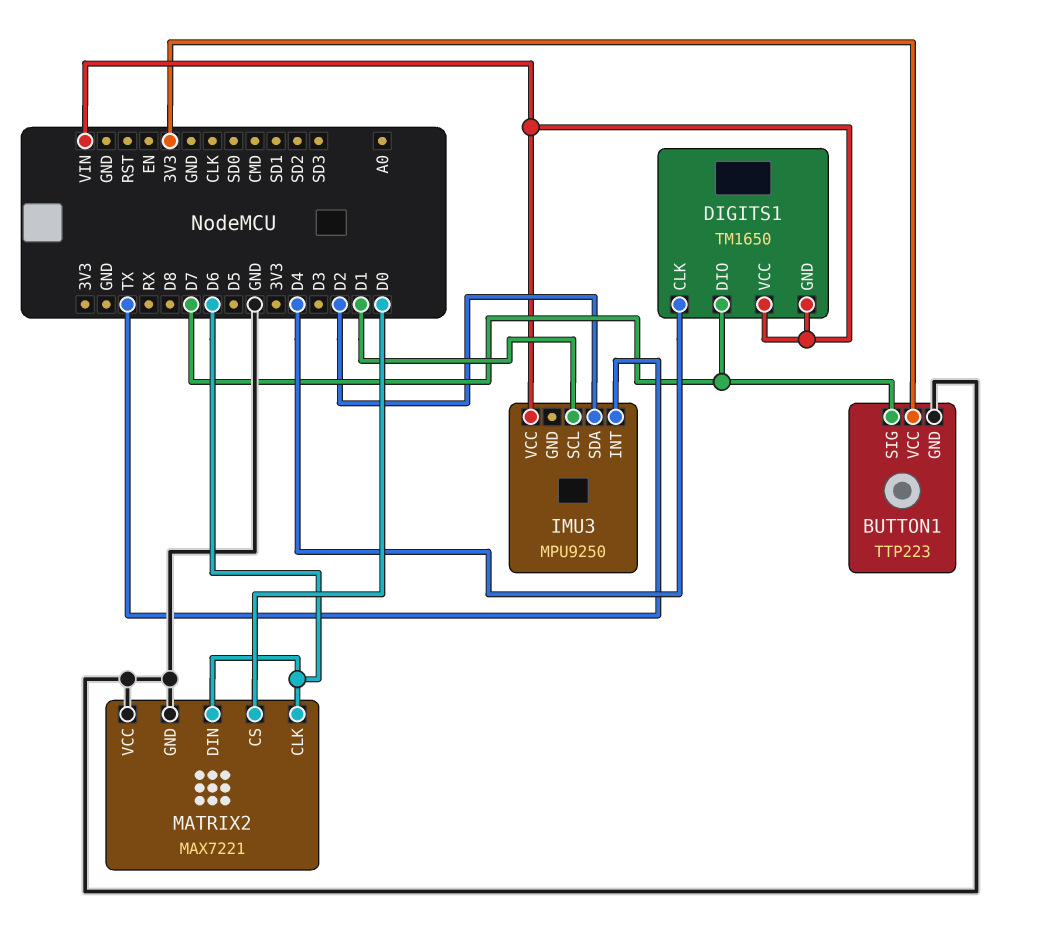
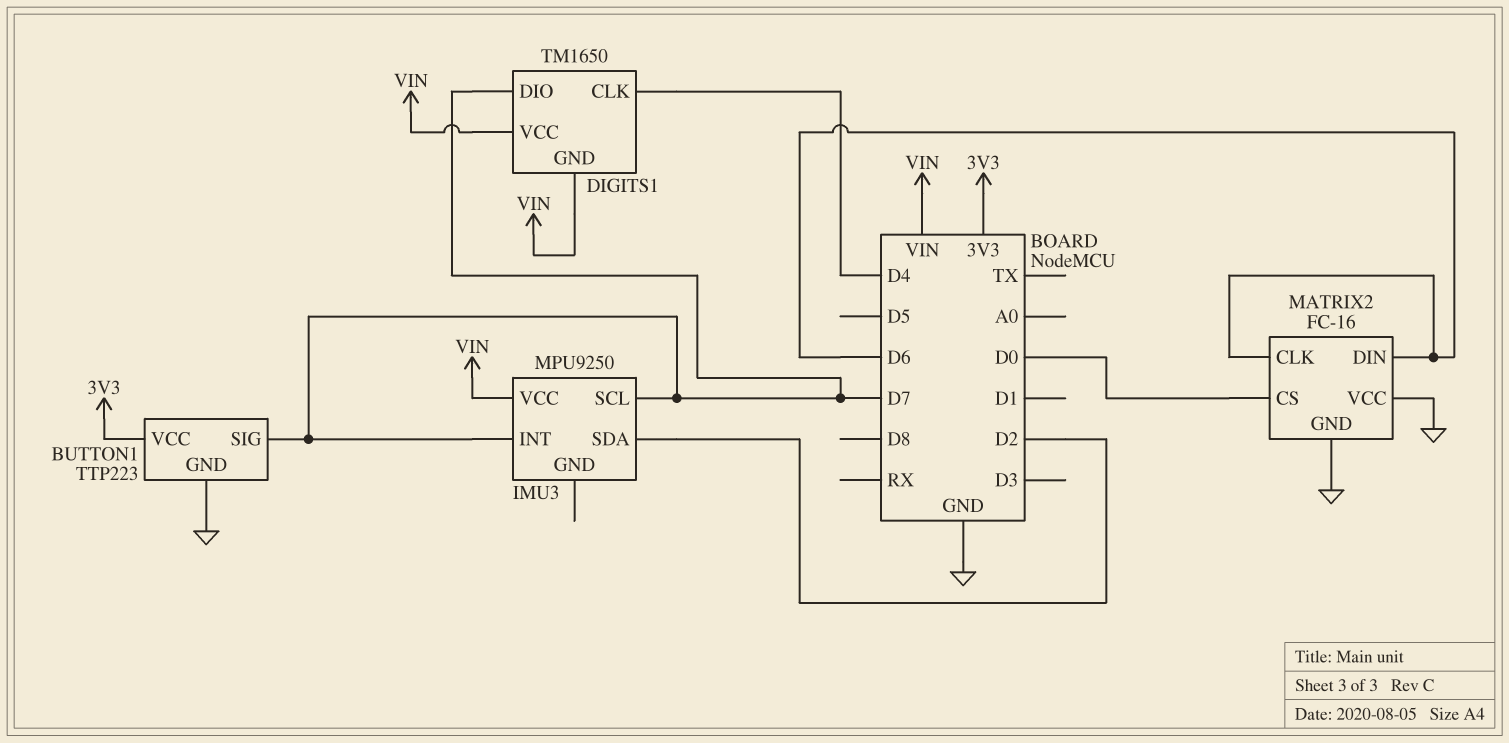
IMU3 pin INT: TX -> D7
IMU3 pin SCL: D1 -> D7
MATRIX2: MAX7221 -> FC-16

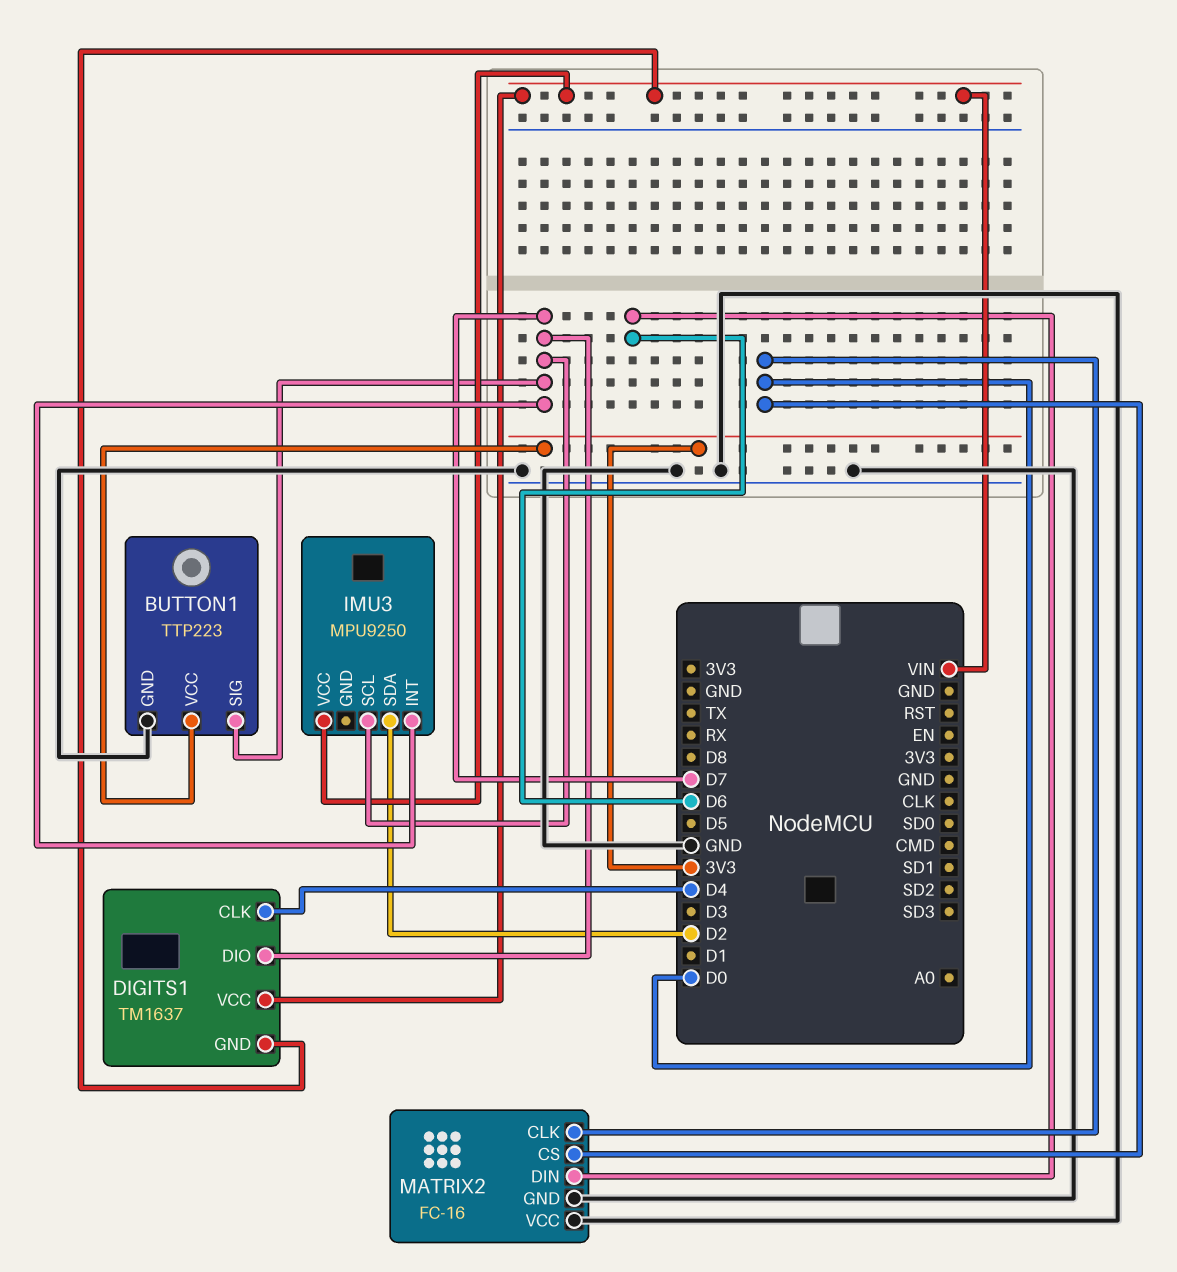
DIGITS1: TM1650 -> TM1637
MATRIX2 pin CLK: D6 -> D0

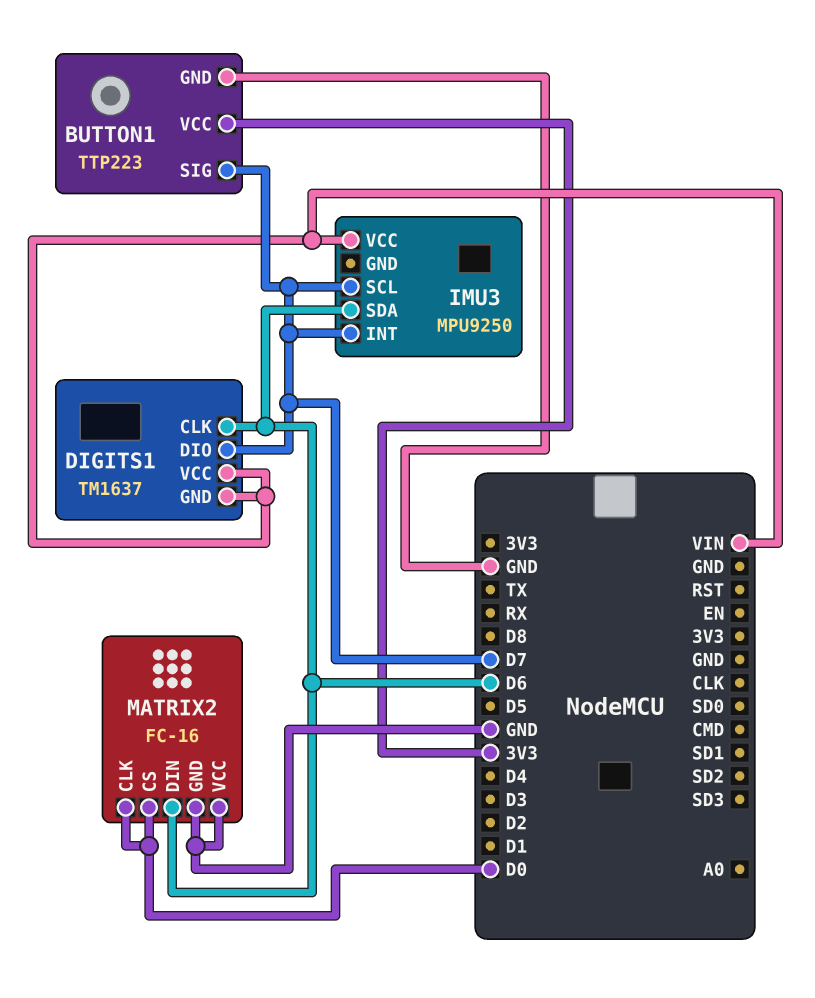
DIGITS1 pin CLK: D4 -> D6
IMU3 pin SDA: D2 -> D6

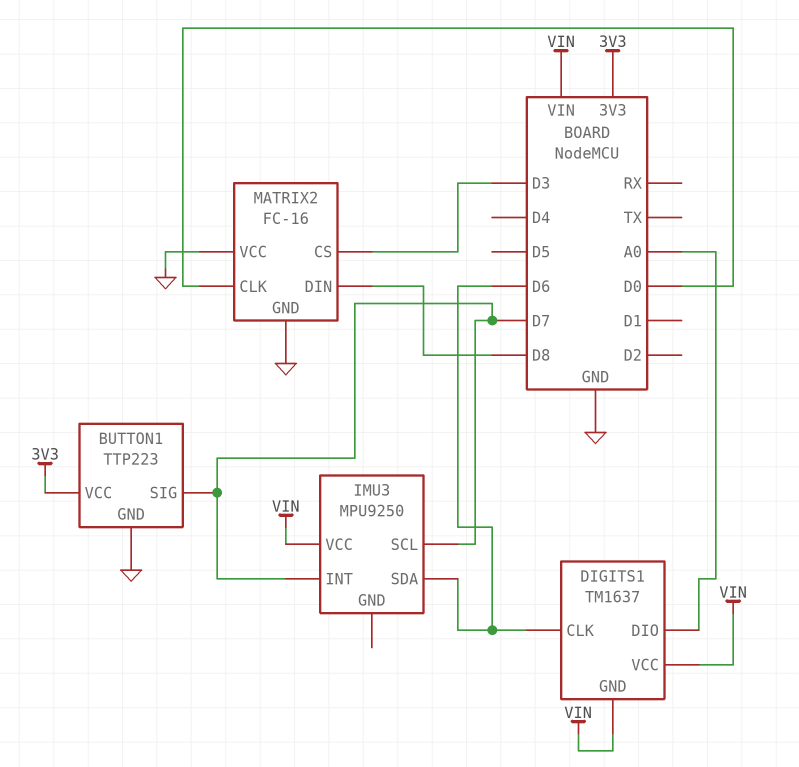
DIGITS1 pin DIO: D7 -> A0
MATRIX2 pin CS: D0 -> D3
MATRIX2 pin DIN: D6 -> D8

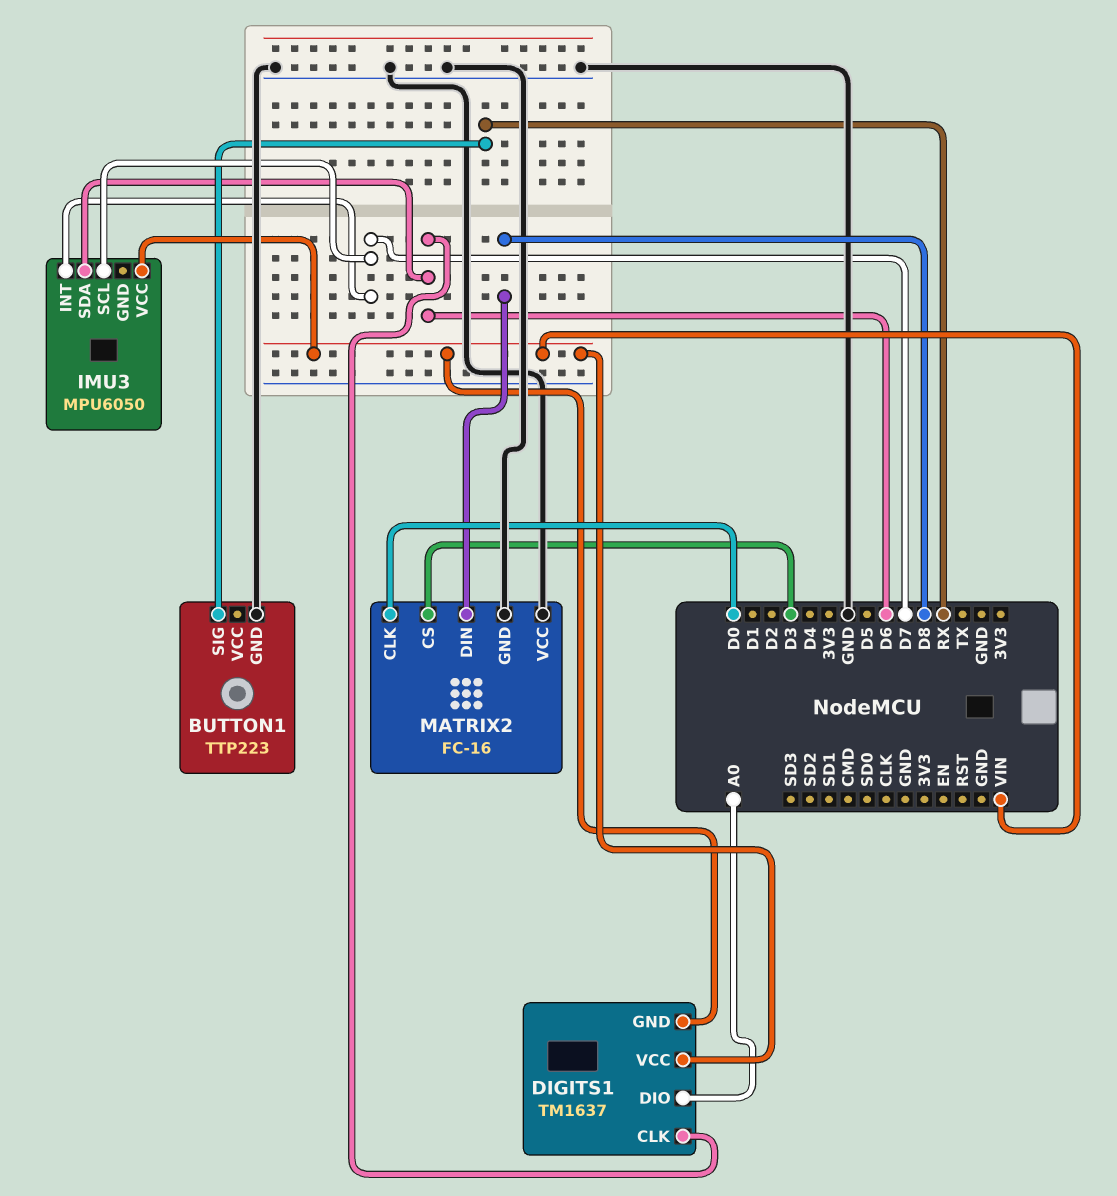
BUTTON1 pin SIG: D7 -> RX
BUTTON1 pin VCC: 3V3 -> none
IMU3: MPU9250 -> MPU6050

